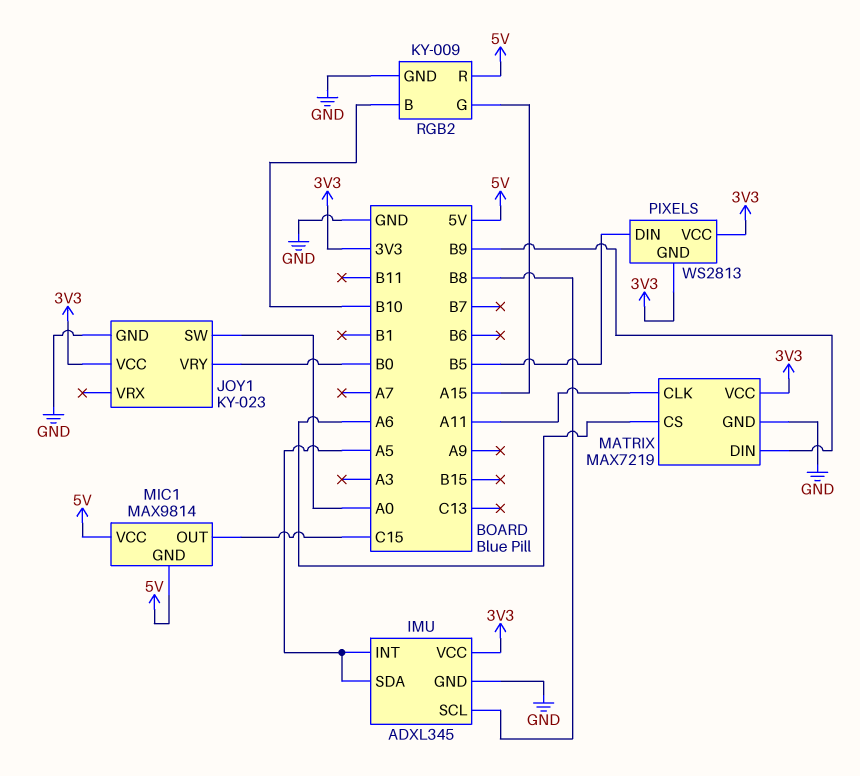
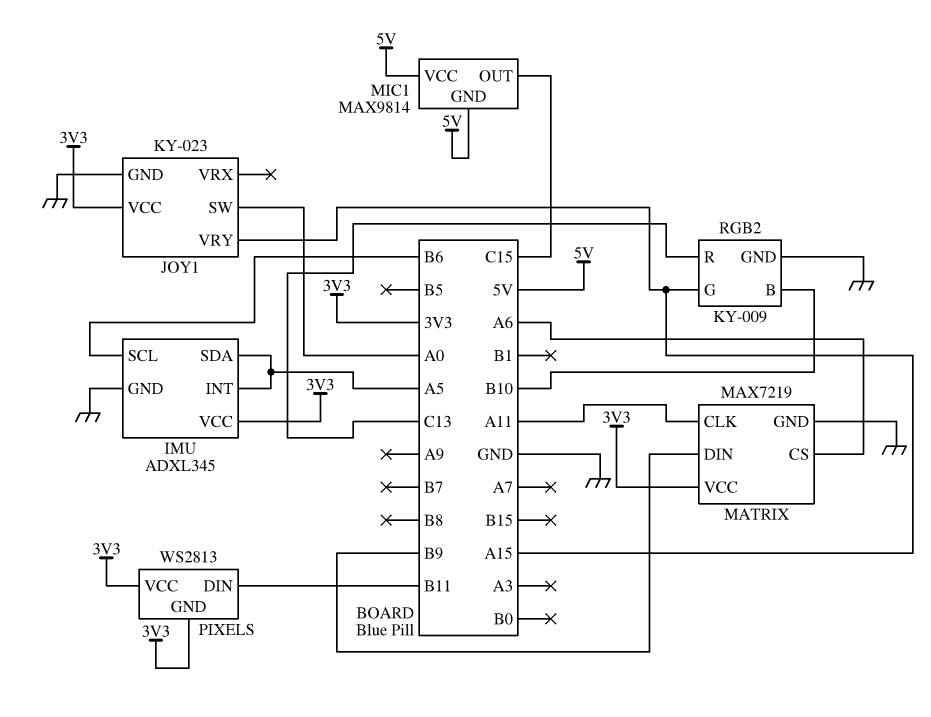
IMU pin SCL: B8 -> B6
JOY1 pin VRY: B0 -> A15
PIXELS pin DIN: B5 -> B11
RGB2 pin R: 5V -> C13

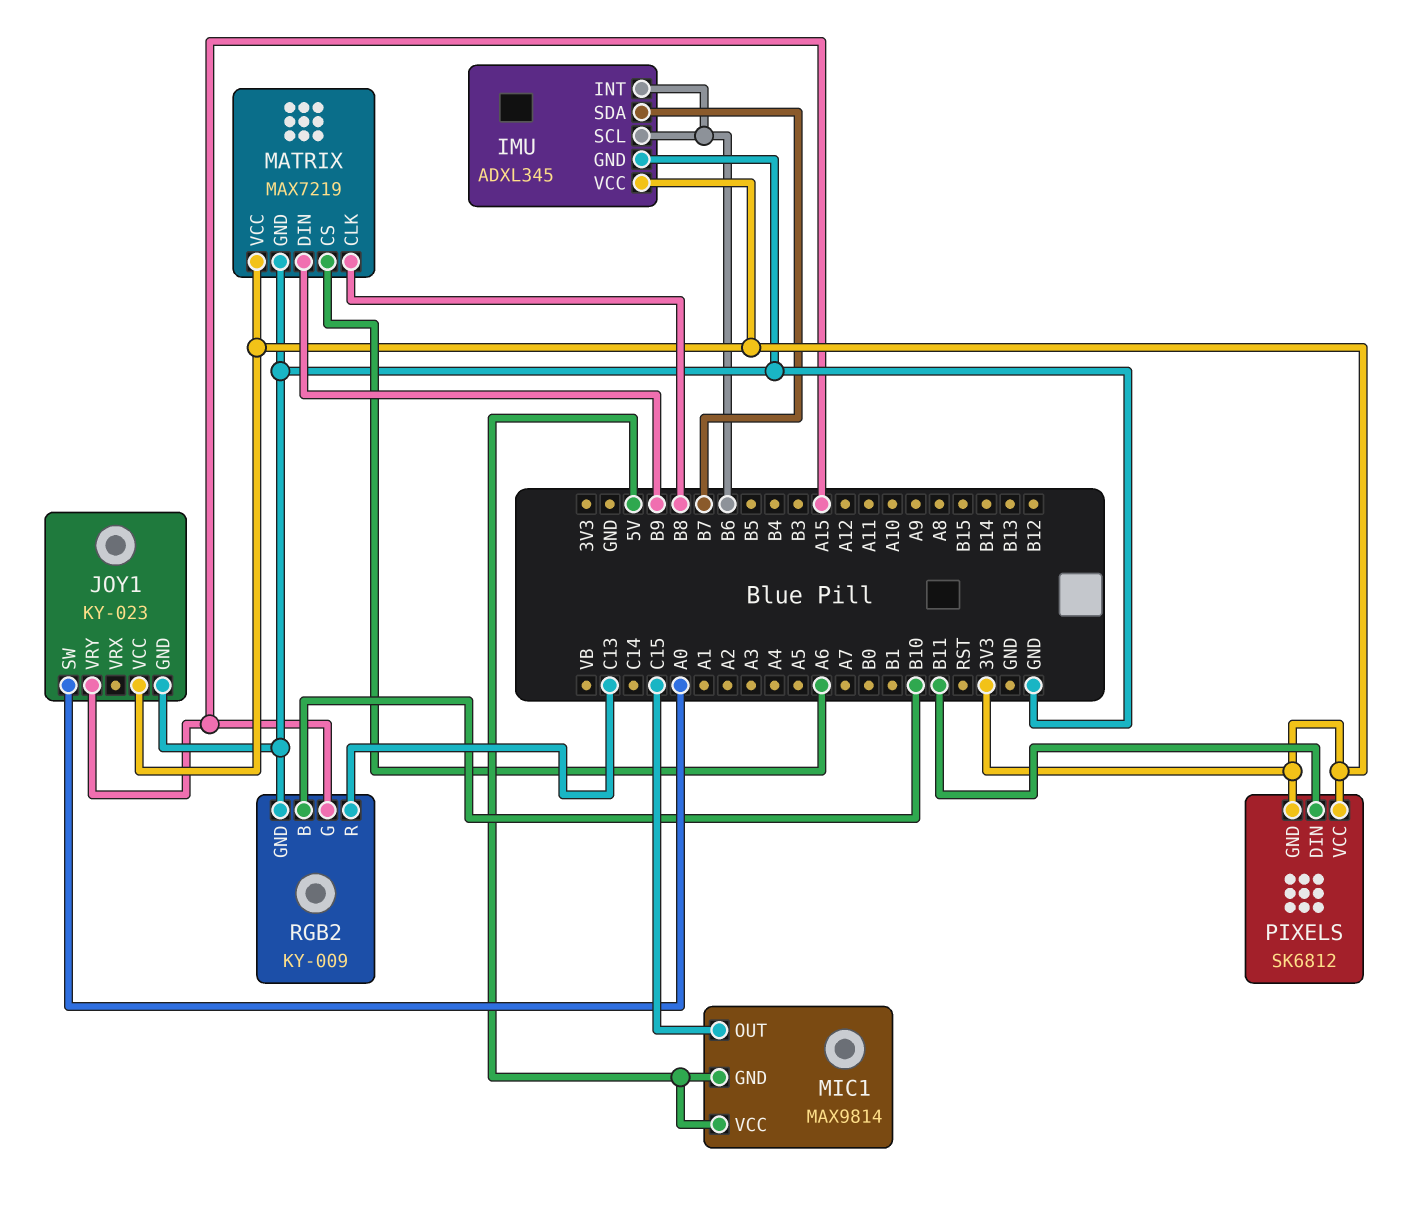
IMU pin INT: A5 -> B6
IMU pin SDA: A5 -> B7
MATRIX pin CLK: A11 -> B8
PIXELS: WS2813 -> SK6812

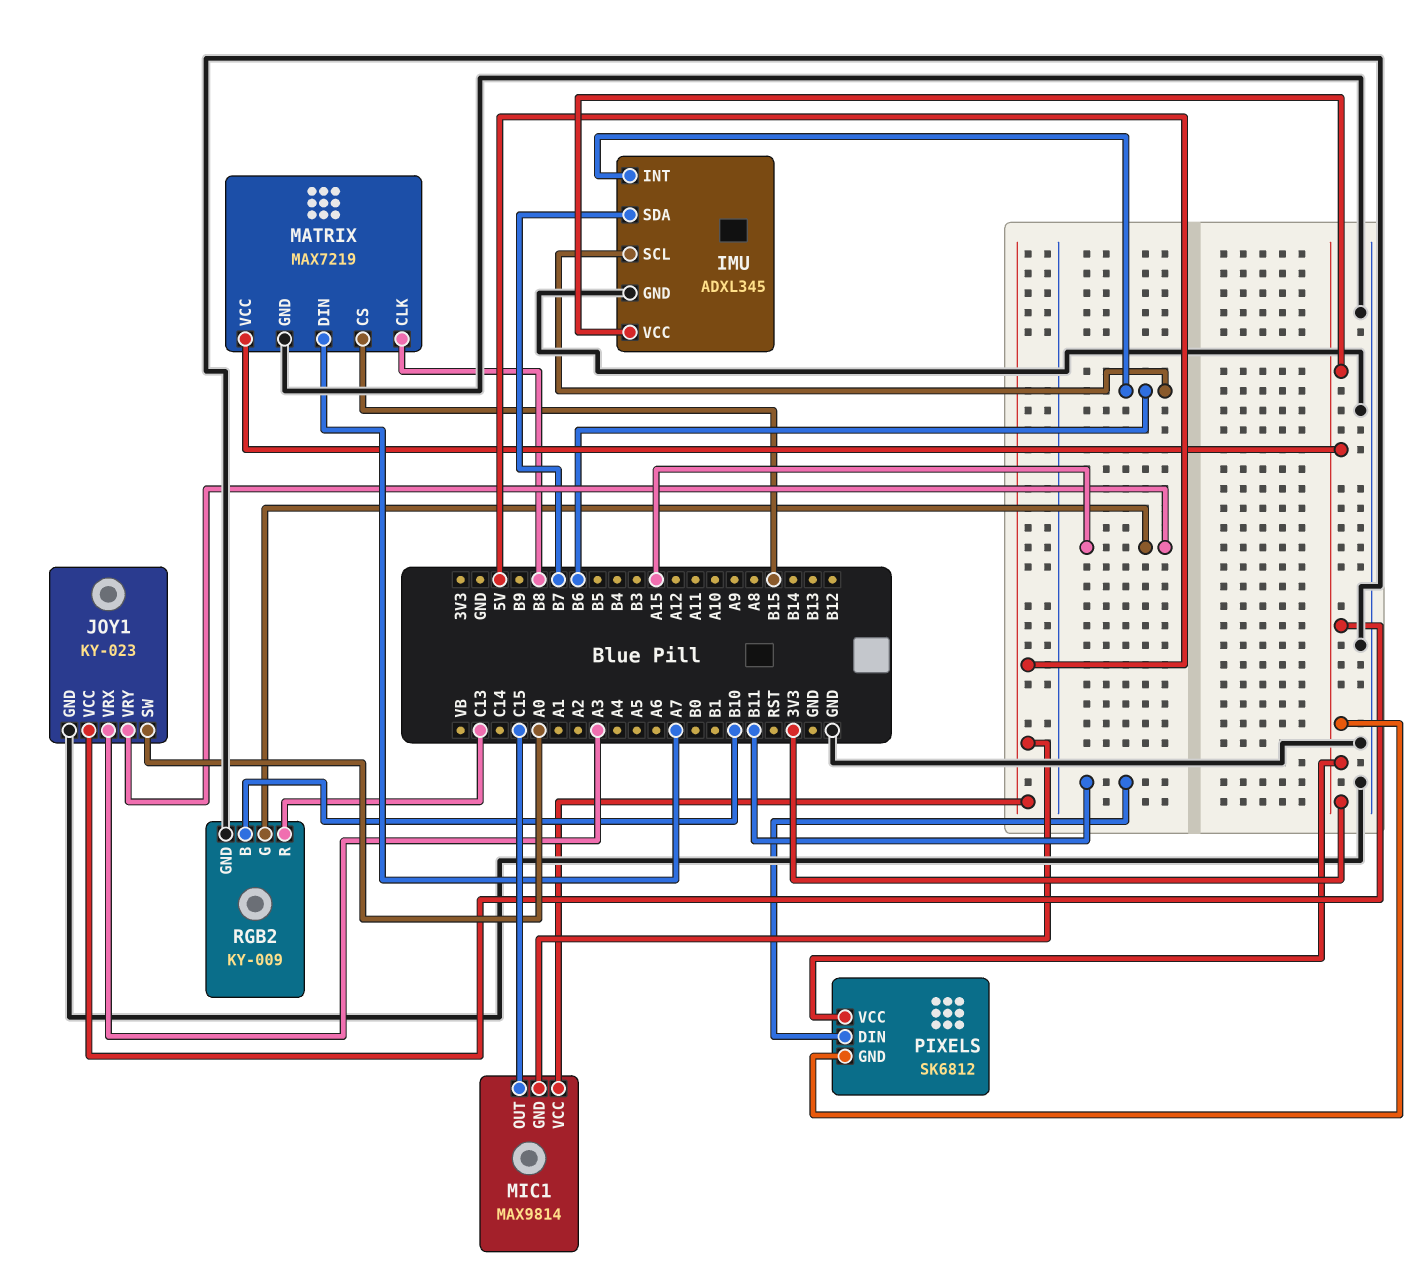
JOY1 pin VRX: none -> A3
MATRIX pin CS: A6 -> B15
MATRIX pin DIN: B9 -> A7

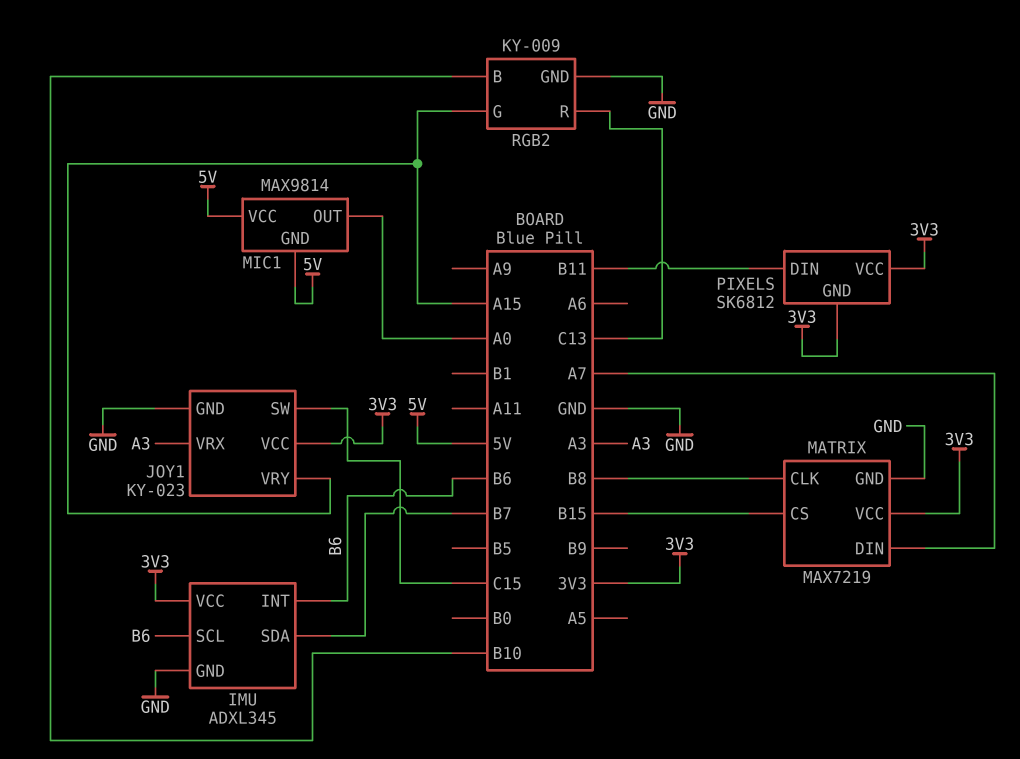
JOY1 pin SW: A0 -> C15
MIC1 pin OUT: C15 -> A0

